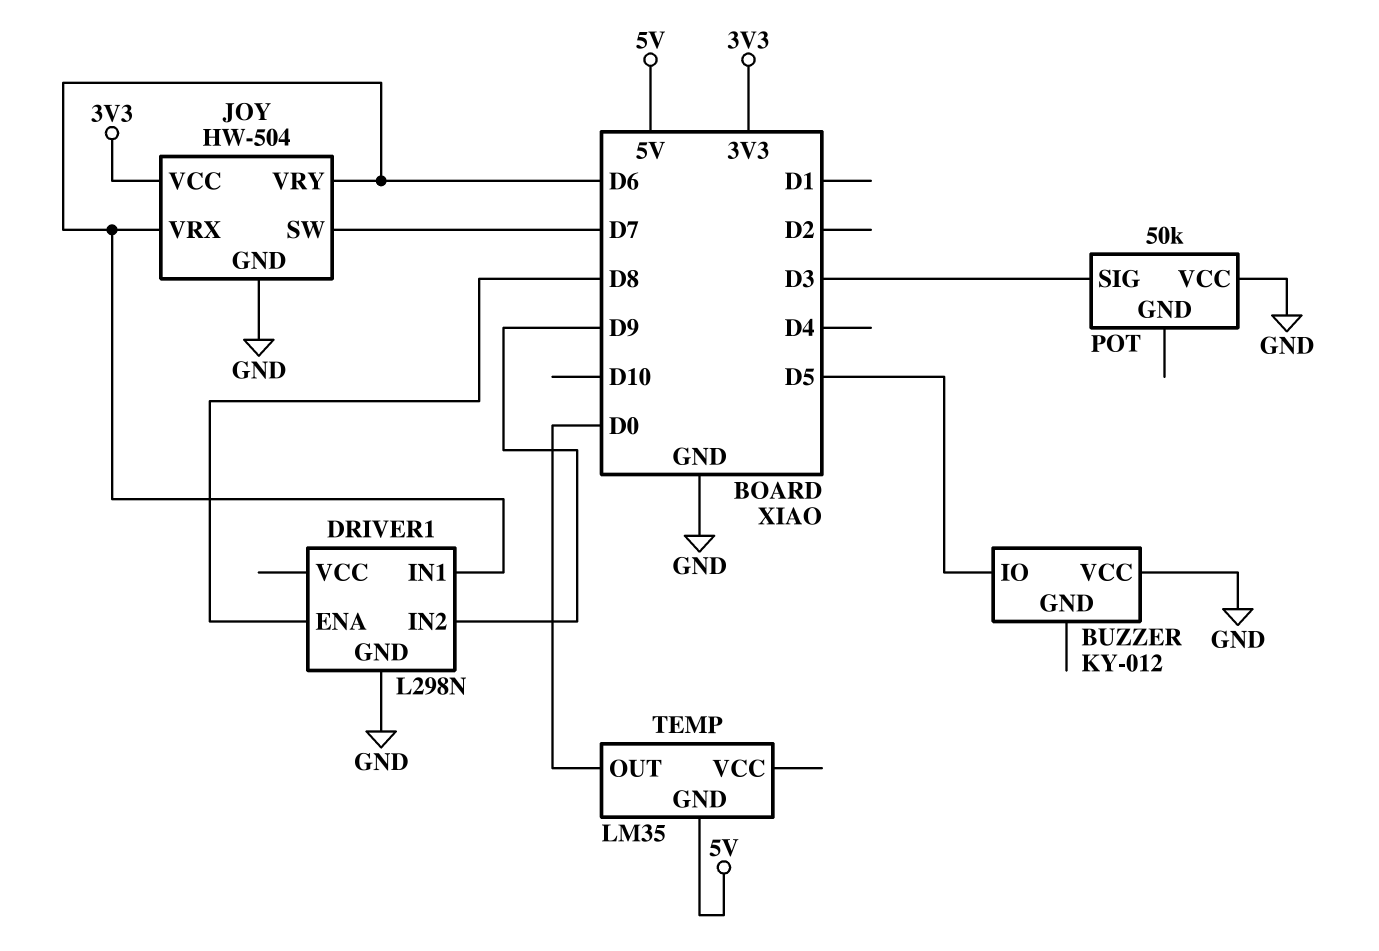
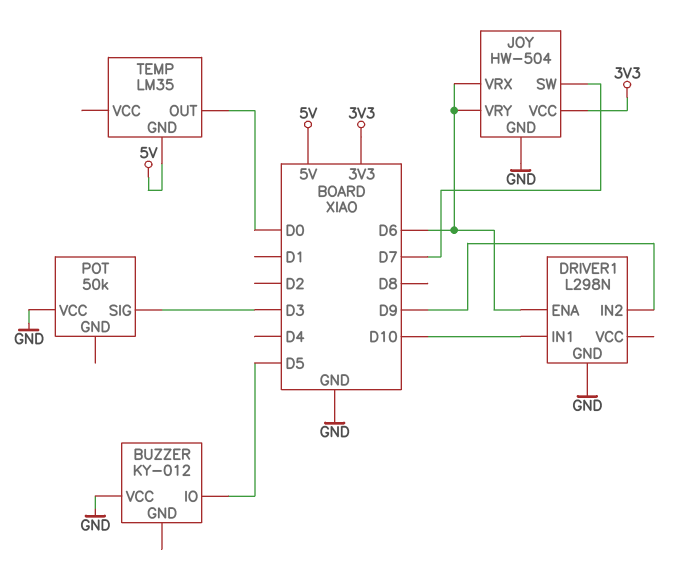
DRIVER1 pin ENA: D8 -> D6
DRIVER1 pin IN1: D6 -> D10

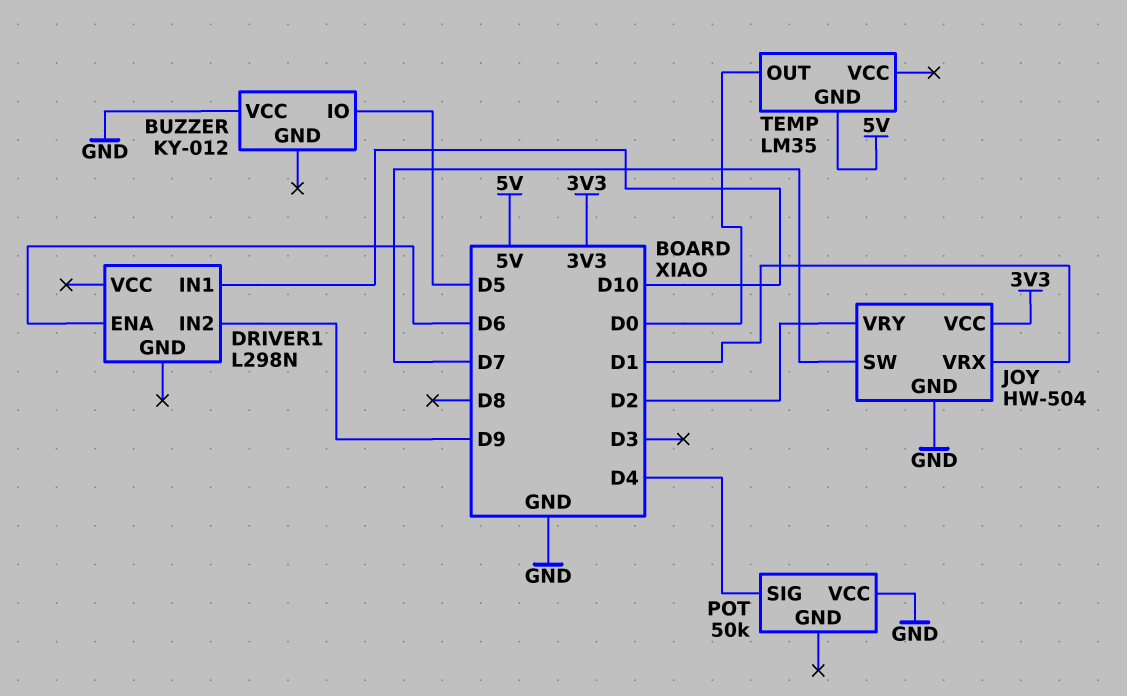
DRIVER1 pin GND: GND -> none
JOY pin VRX: D6 -> D1
JOY pin VRY: D6 -> D2
POT pin SIG: D3 -> D4

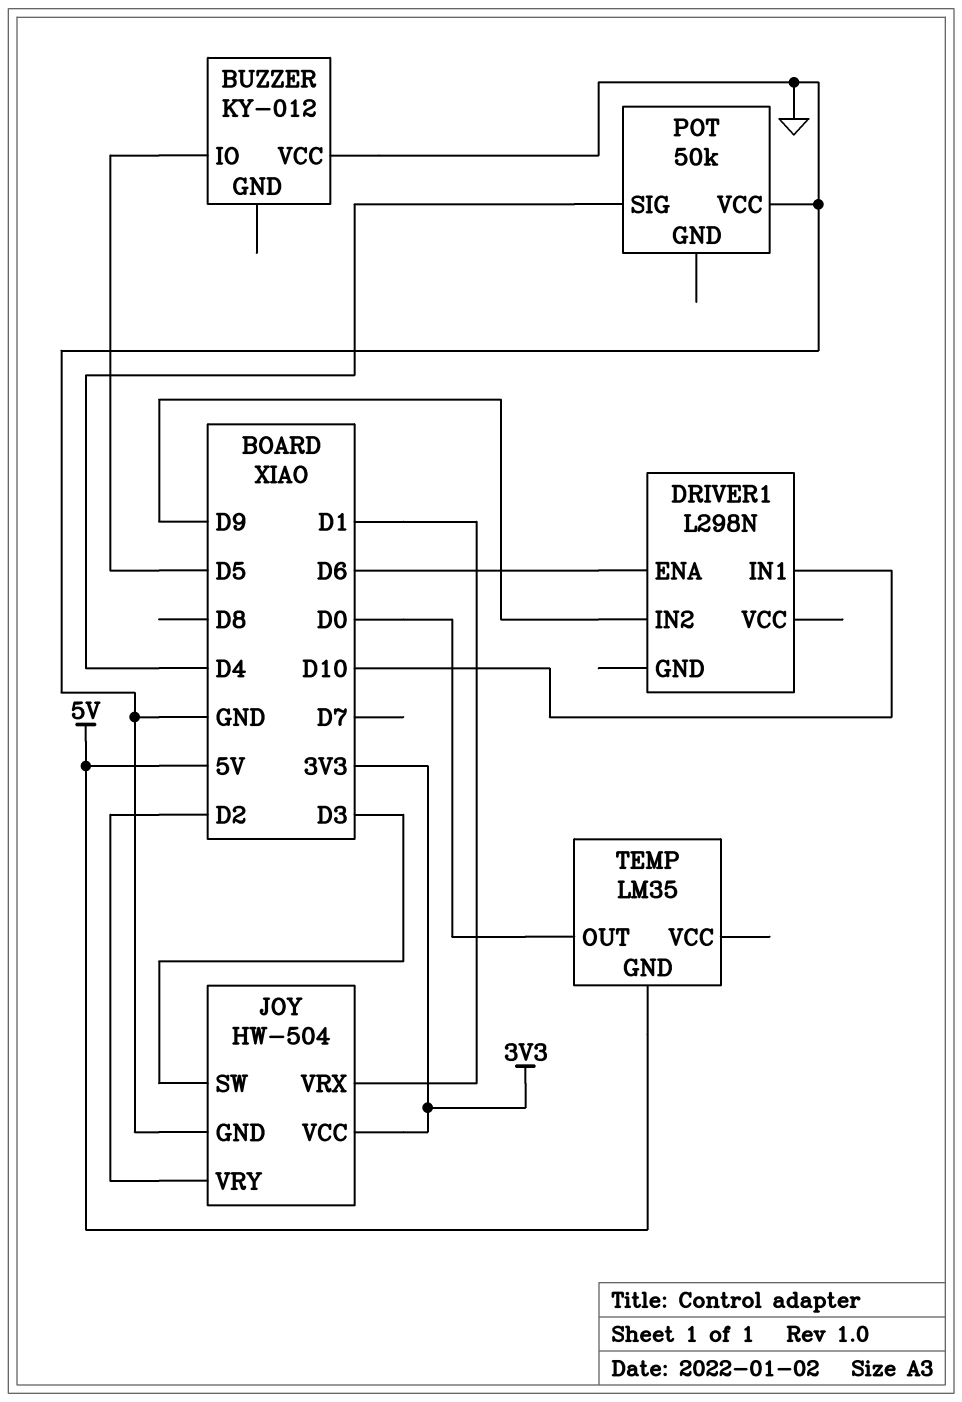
JOY pin SW: D7 -> D3

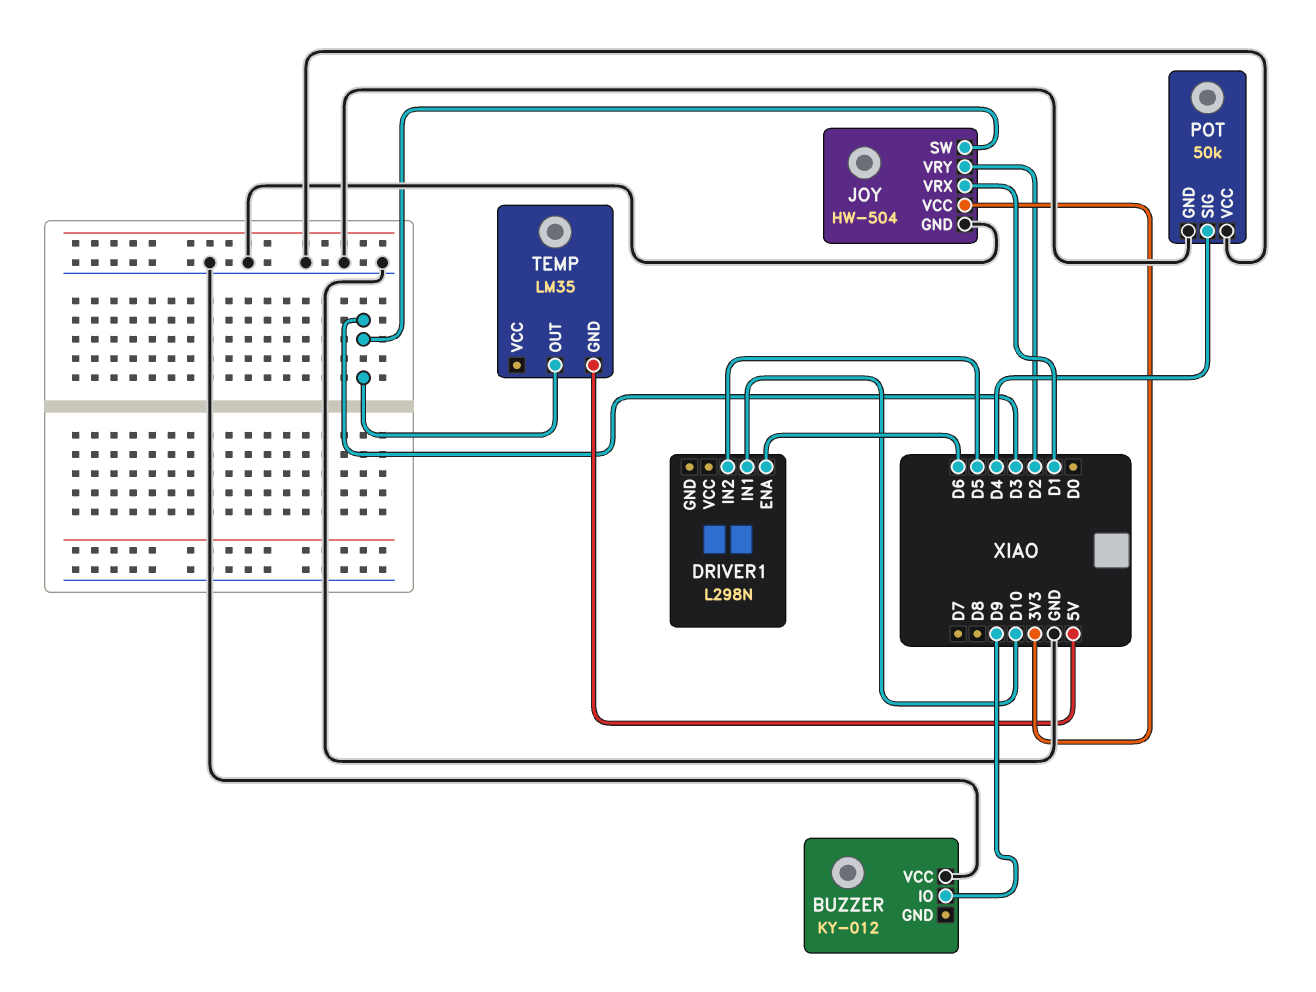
BUZZER pin IO: D5 -> D9
DRIVER1 pin IN2: D9 -> D5
POT pin GND: none -> GND
TEMP pin OUT: D0 -> D3

